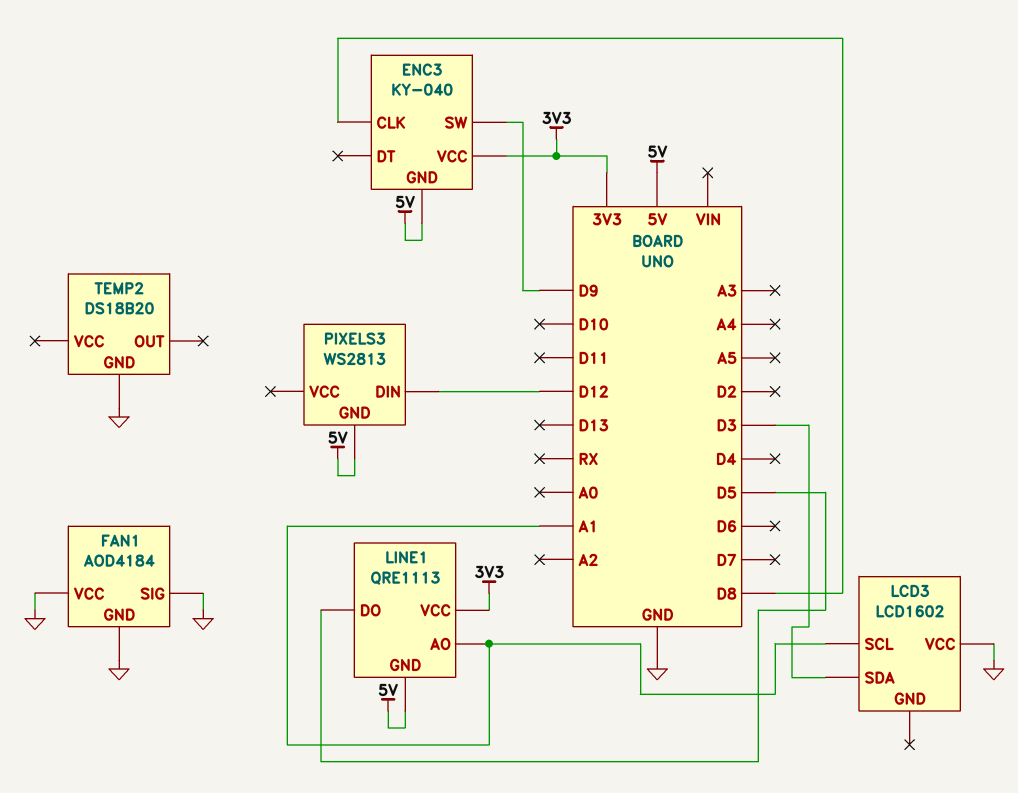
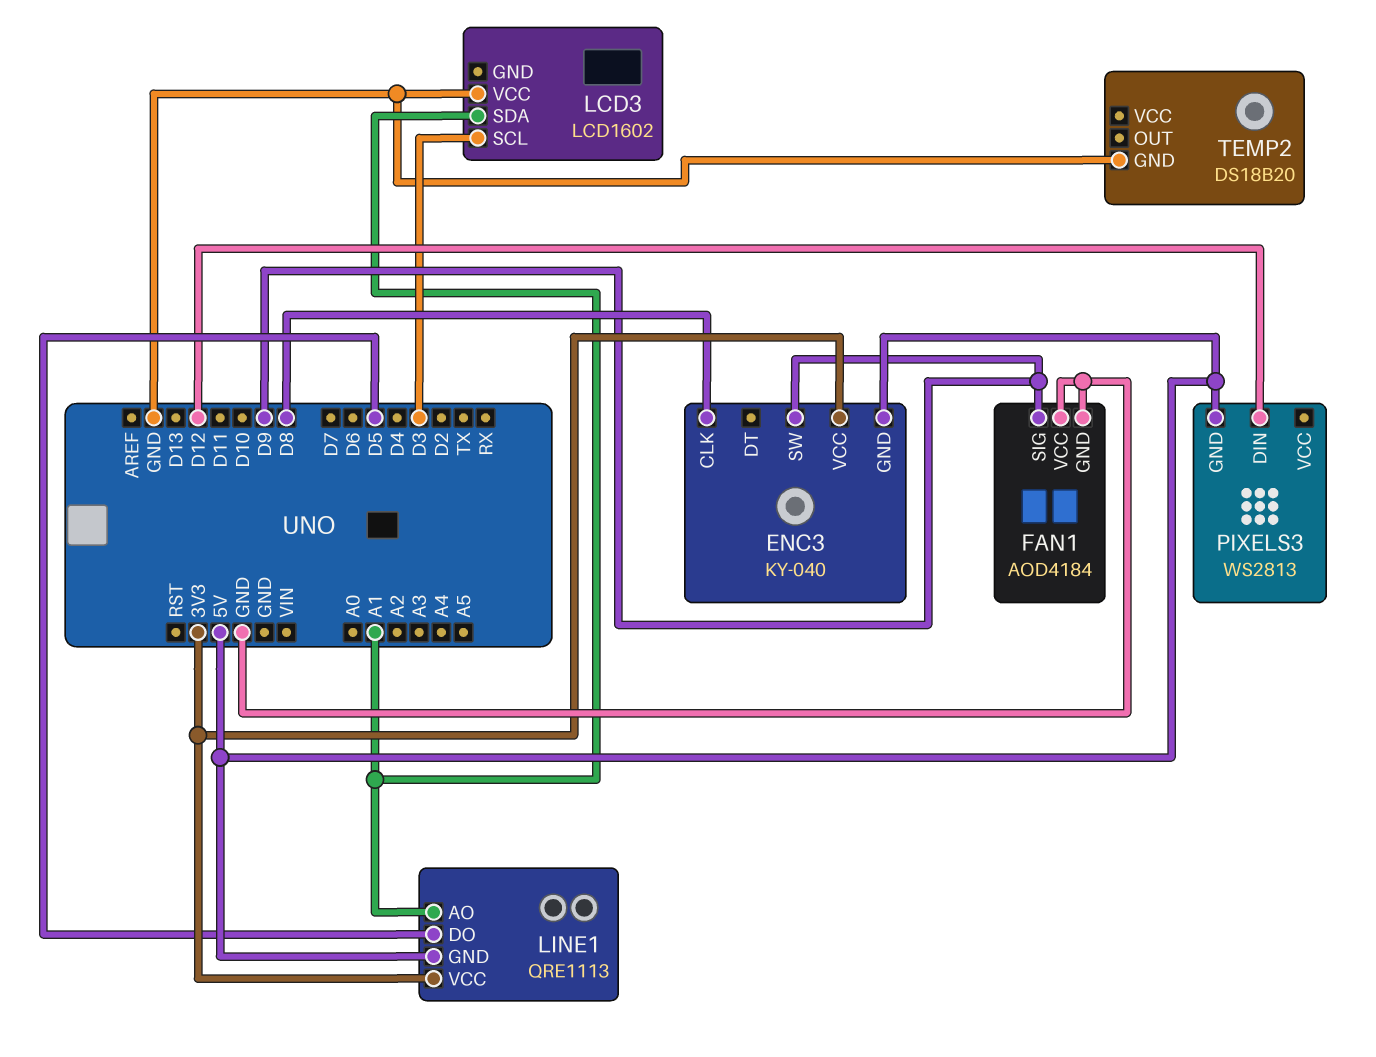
FAN1 pin SIG: GND -> D9
LCD3 pin SCL: A1 -> D3
LCD3 pin SDA: D3 -> A1

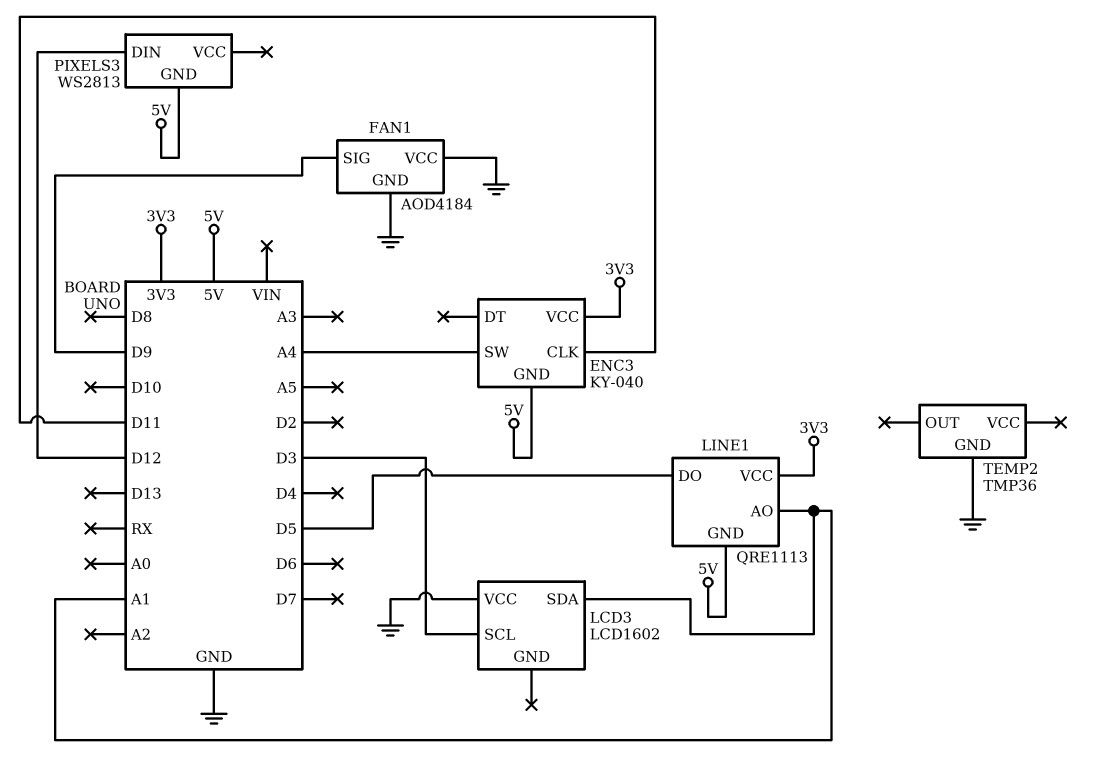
ENC3 pin CLK: D8 -> D11
ENC3 pin SW: D9 -> A4
TEMP2: DS18B20 -> TMP36

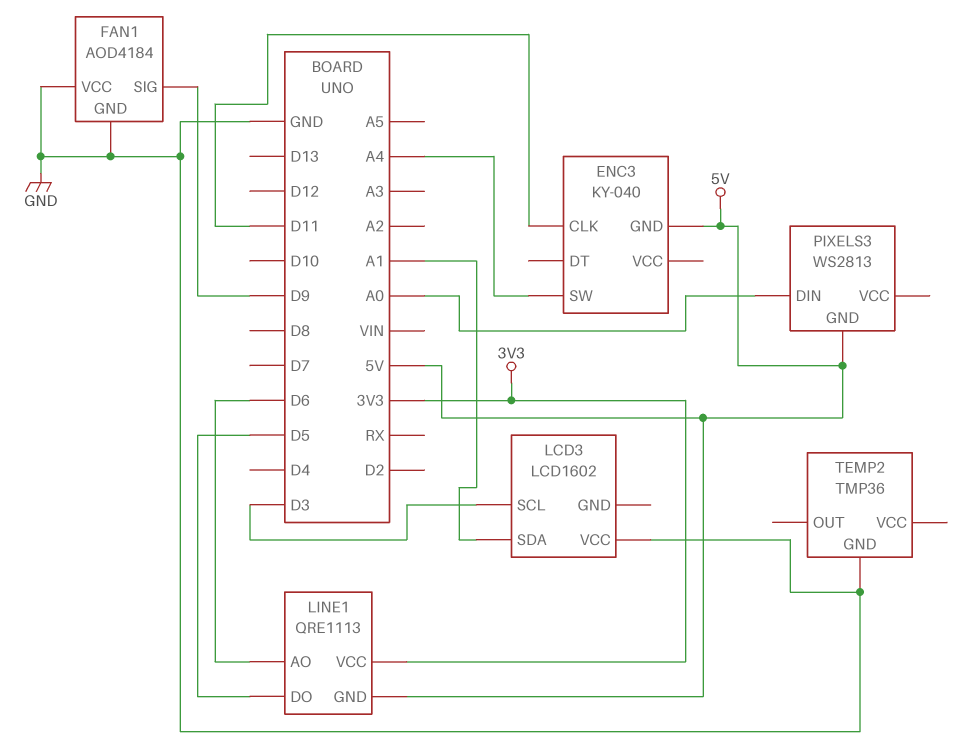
ENC3 pin VCC: 3V3 -> none
LINE1 pin AO: A1 -> D6
PIXELS3 pin DIN: D12 -> A0

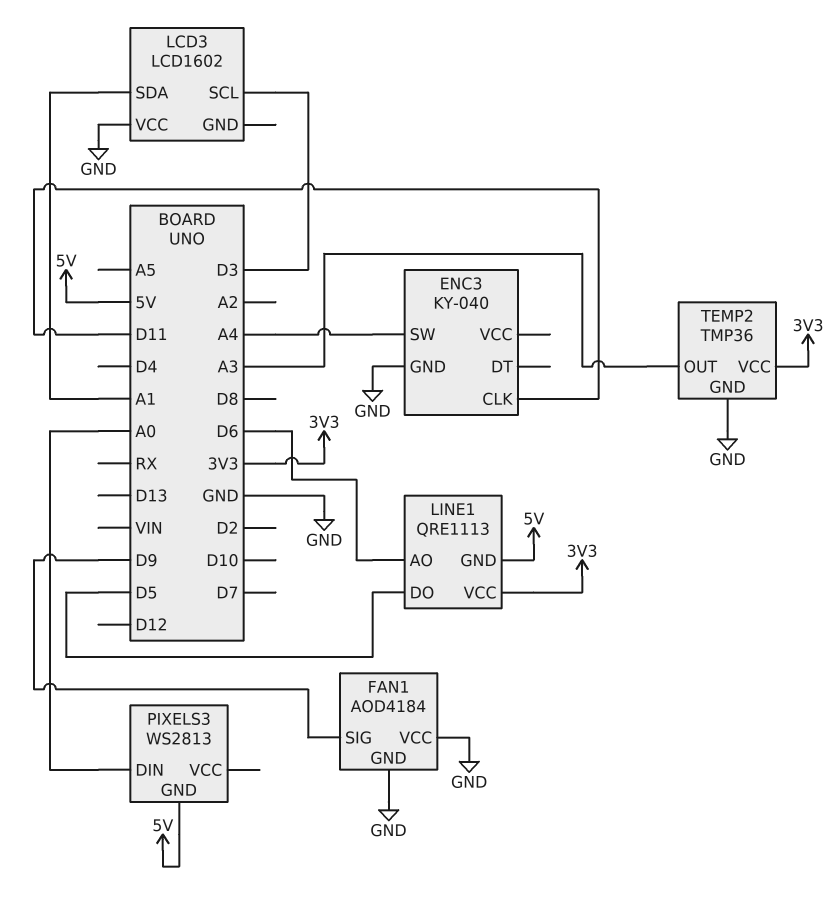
ENC3 pin GND: 5V -> GND
TEMP2 pin OUT: none -> A3
TEMP2 pin VCC: none -> 3V3

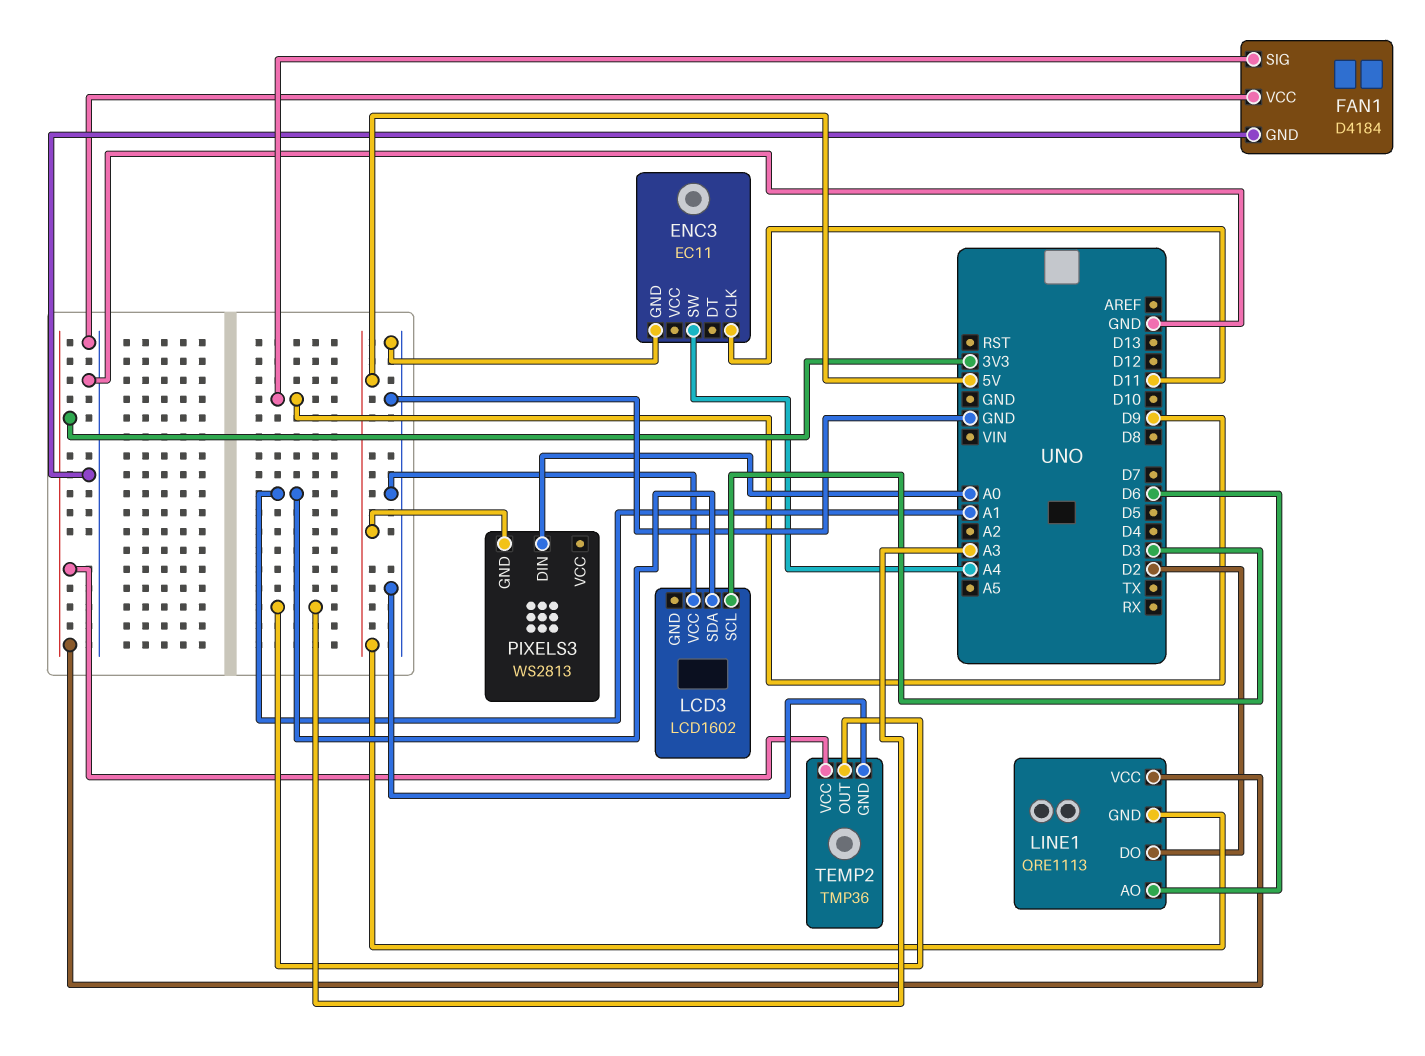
ENC3: KY-040 -> EC11
FAN1: AOD4184 -> D4184
LINE1 pin DO: D5 -> D2

